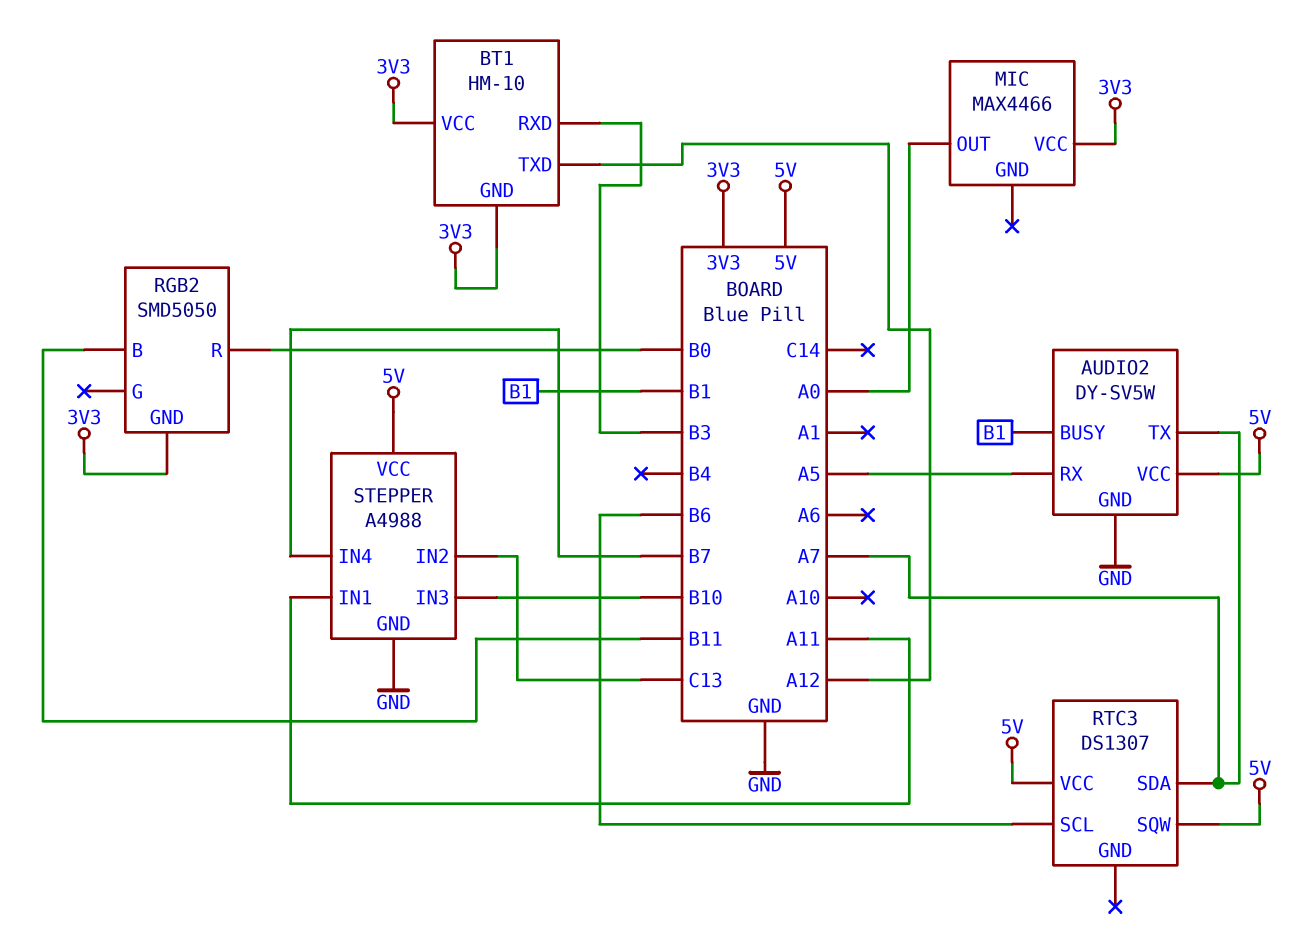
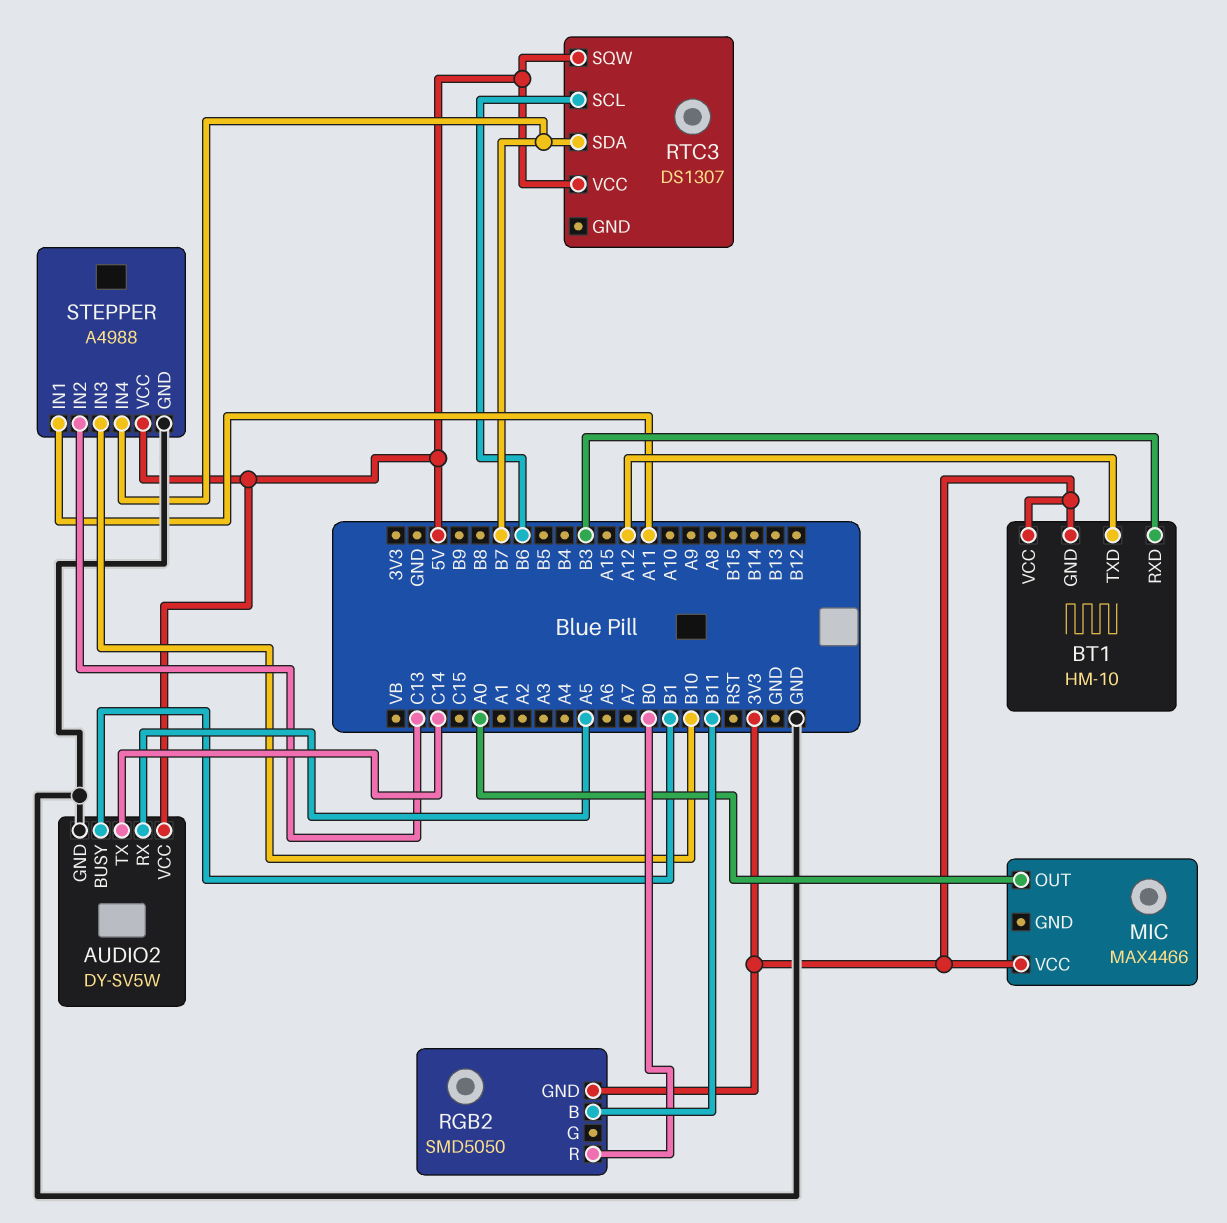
AUDIO2 pin TX: A7 -> C14
RTC3 pin SDA: A7 -> B7

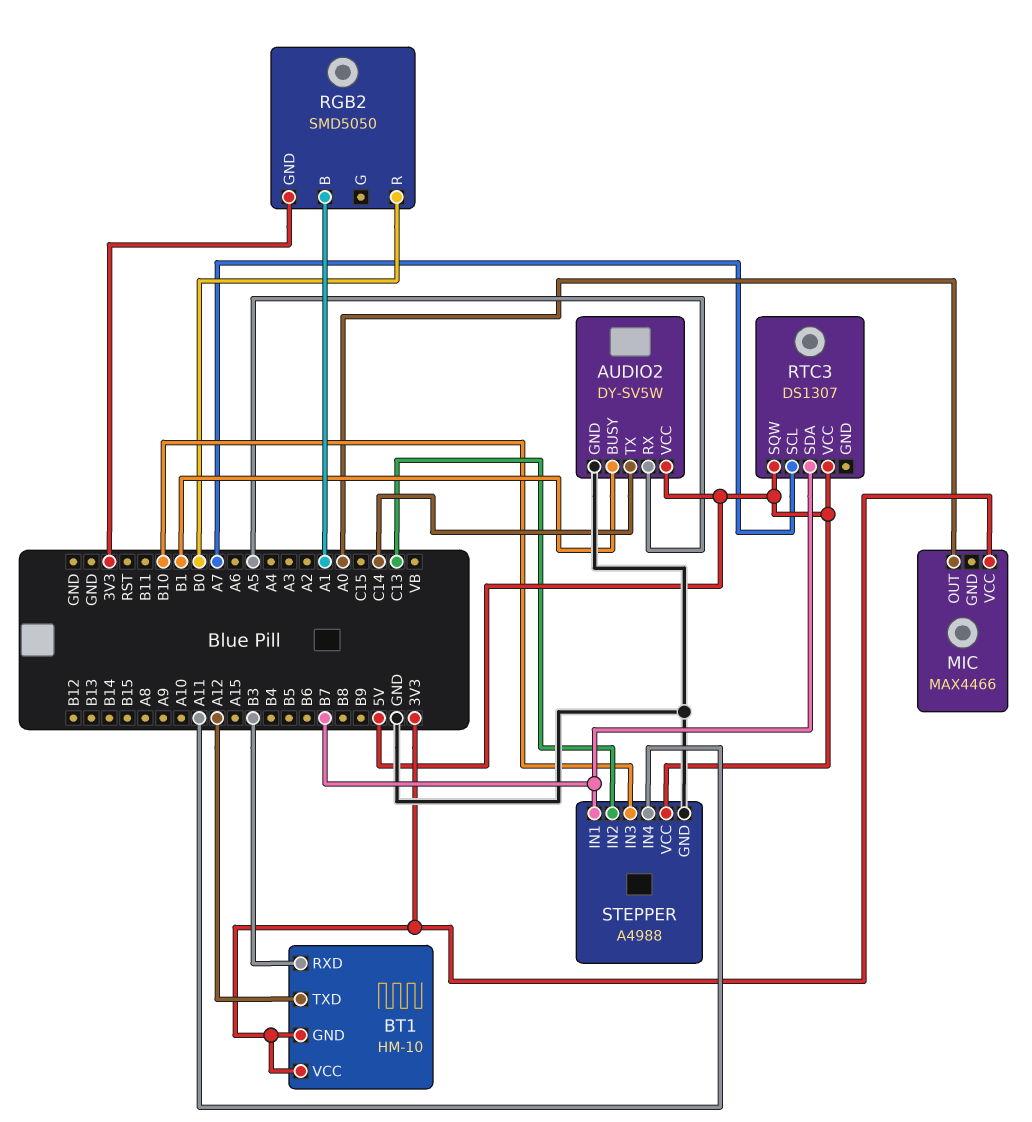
RGB2 pin B: B11 -> A1
RTC3 pin SCL: B6 -> A7
STEPPER pin IN1: A11 -> B7
STEPPER pin IN4: B7 -> A11

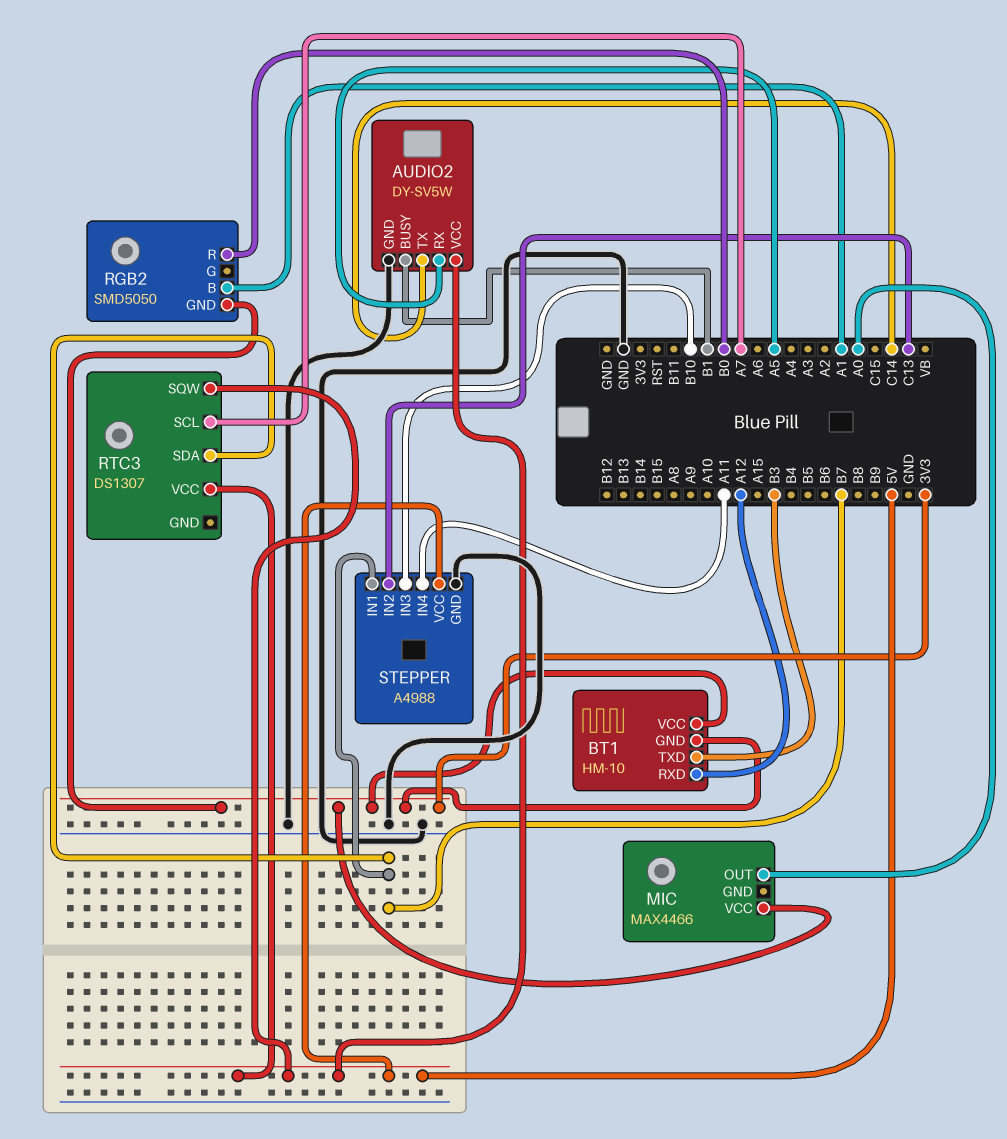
BT1 pin RXD: B3 -> A12
BT1 pin TXD: A12 -> B3

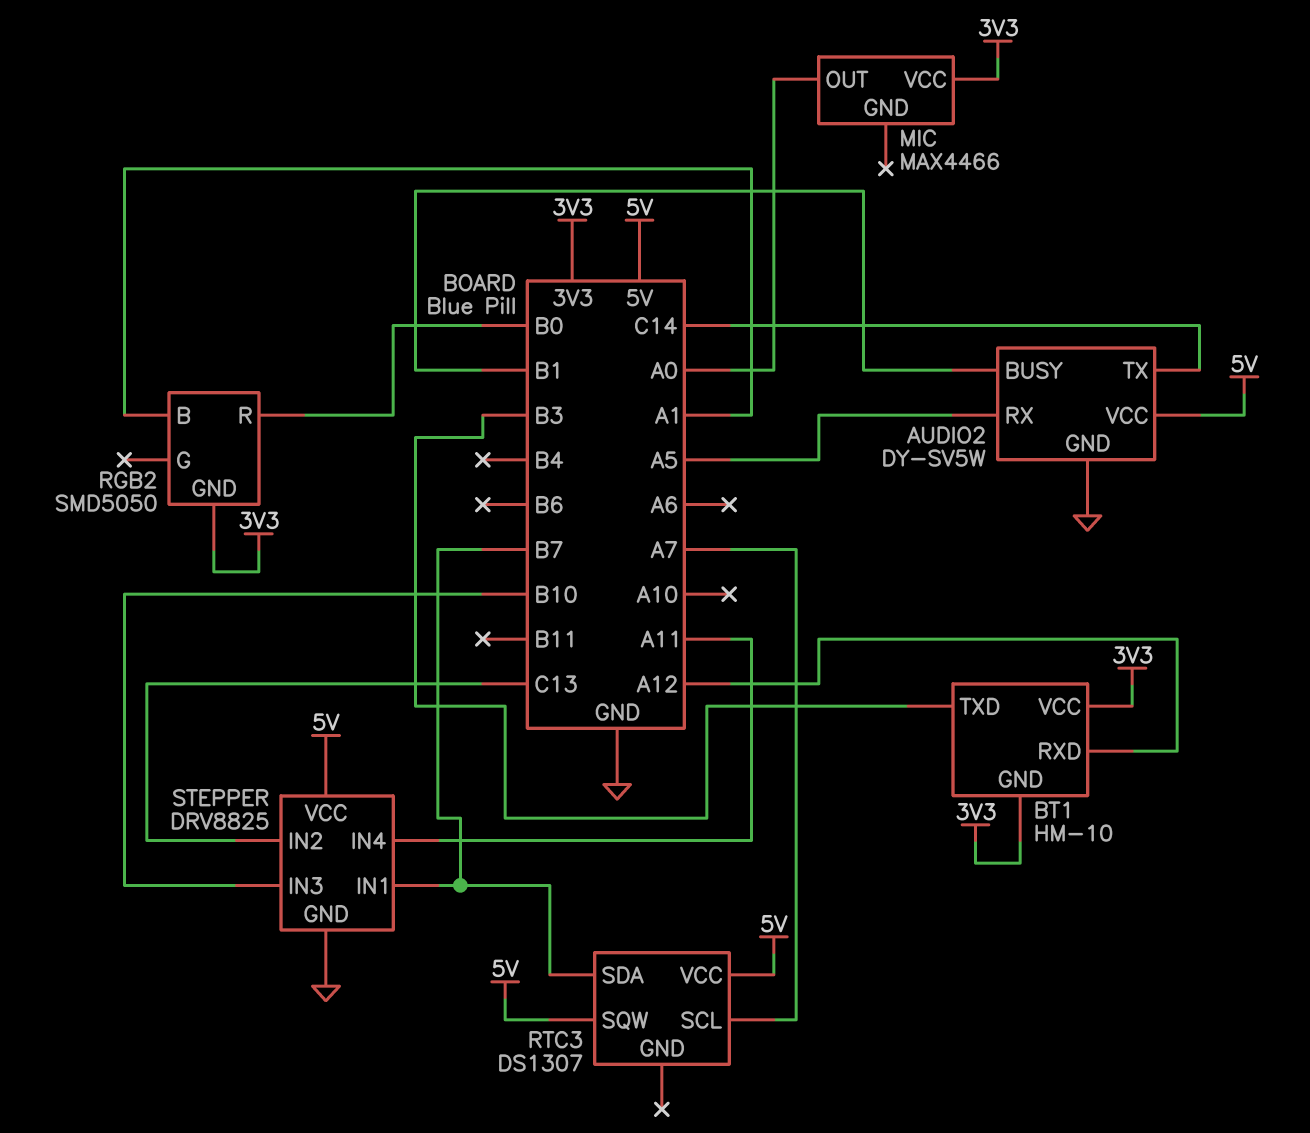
STEPPER: A4988 -> DRV8825

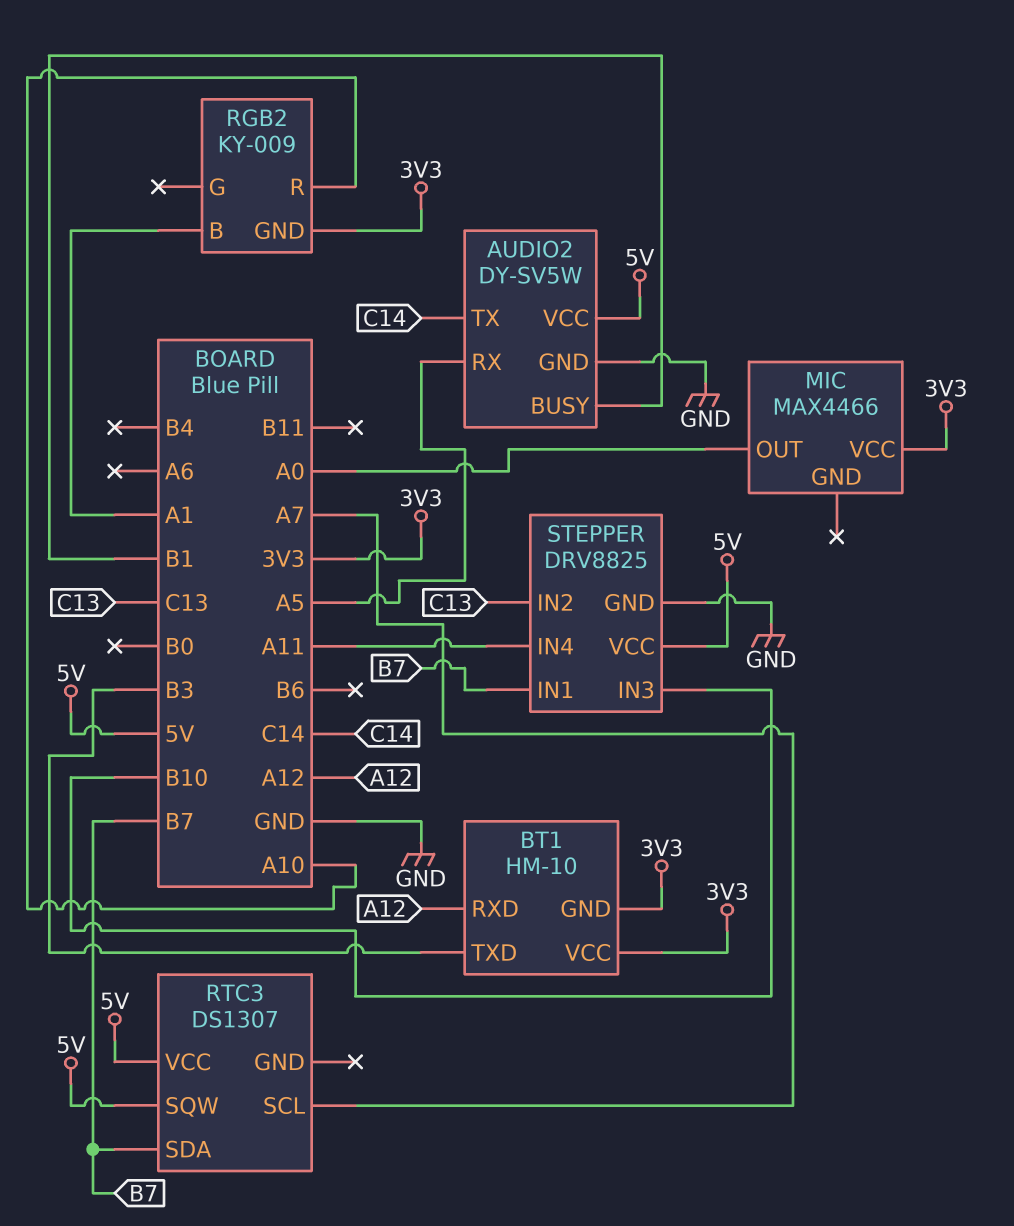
RGB2: SMD5050 -> KY-009
RGB2 pin R: B0 -> A10

